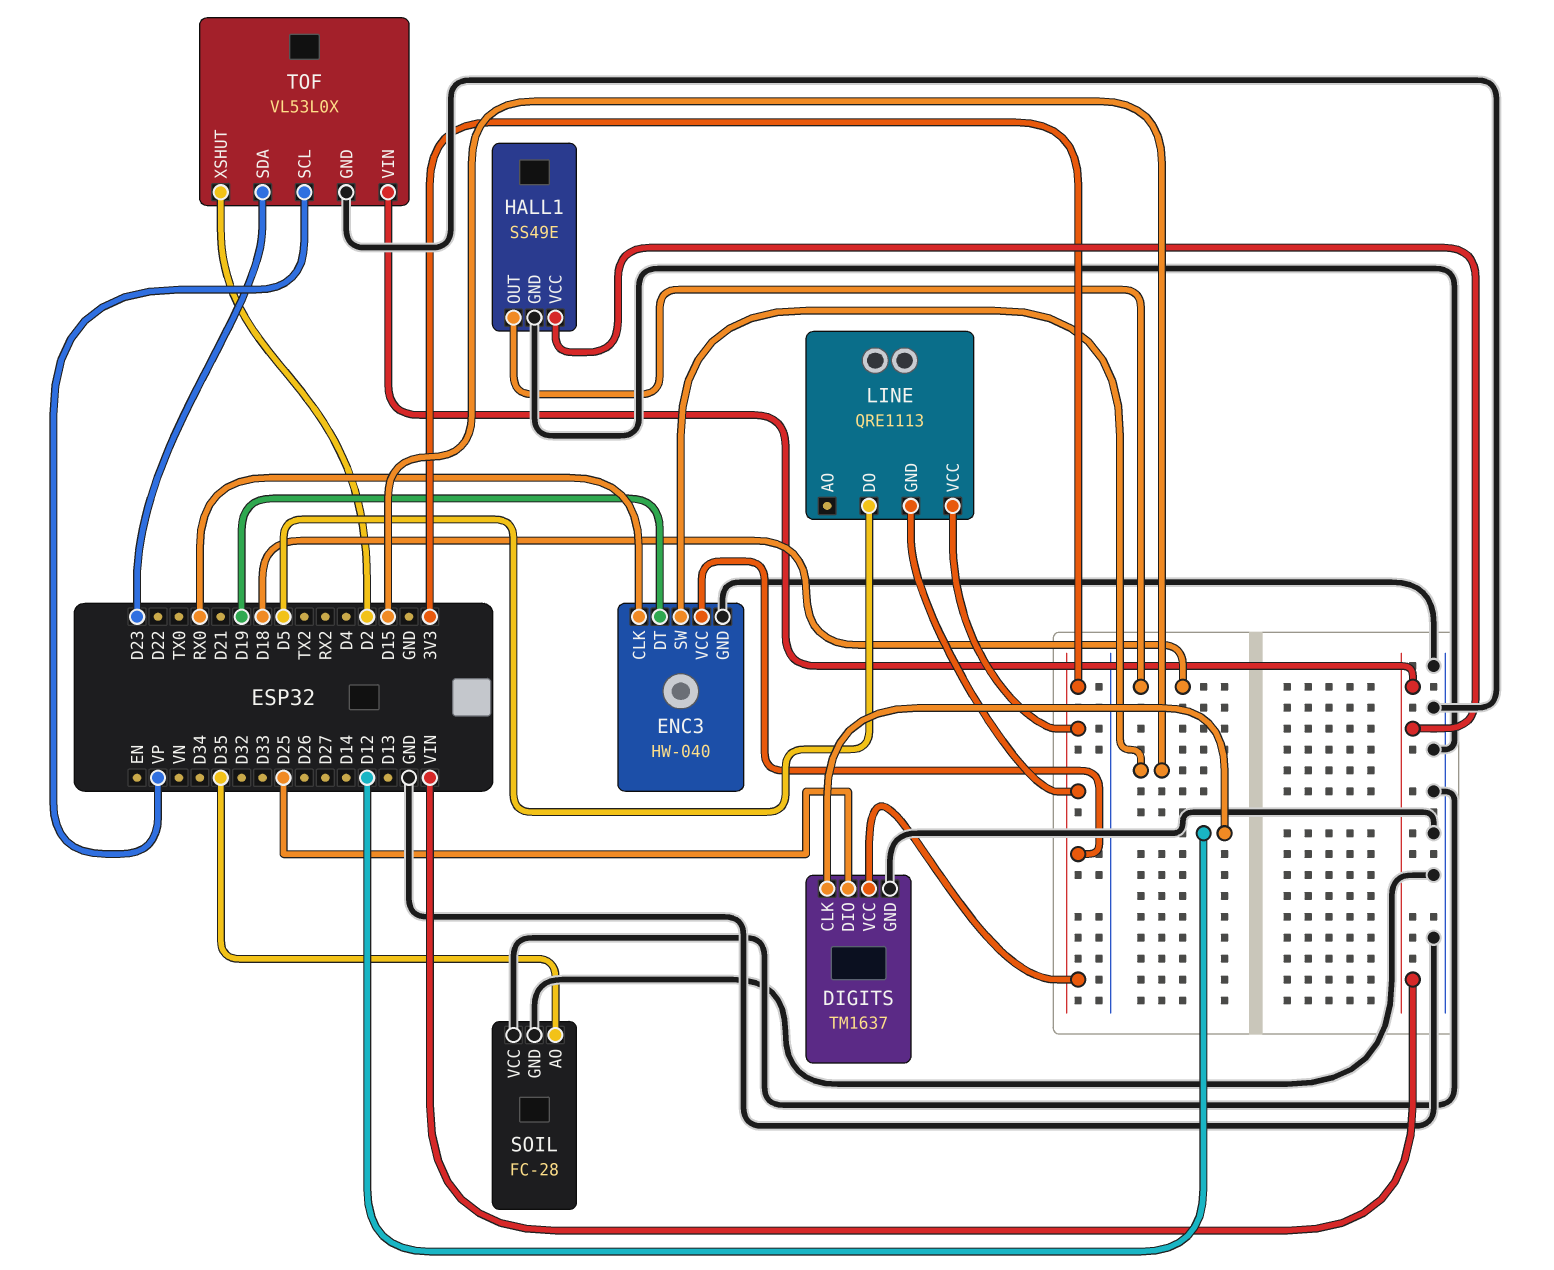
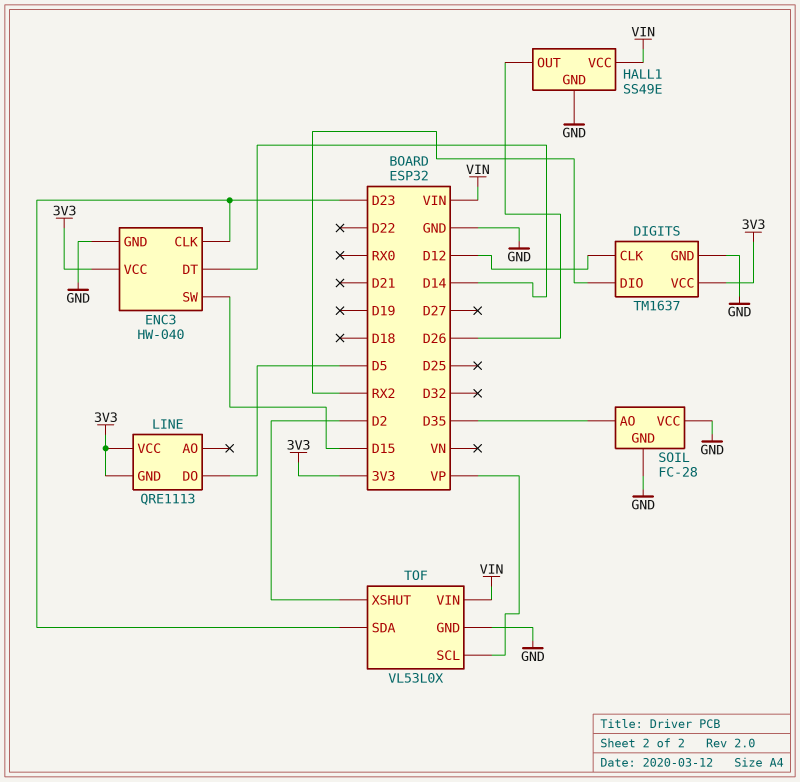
DIGITS pin DIO: D25 -> RX2
ENC3 pin CLK: RX0 -> D23
ENC3 pin DT: D19 -> D14
HALL1 pin OUT: D18 -> D26

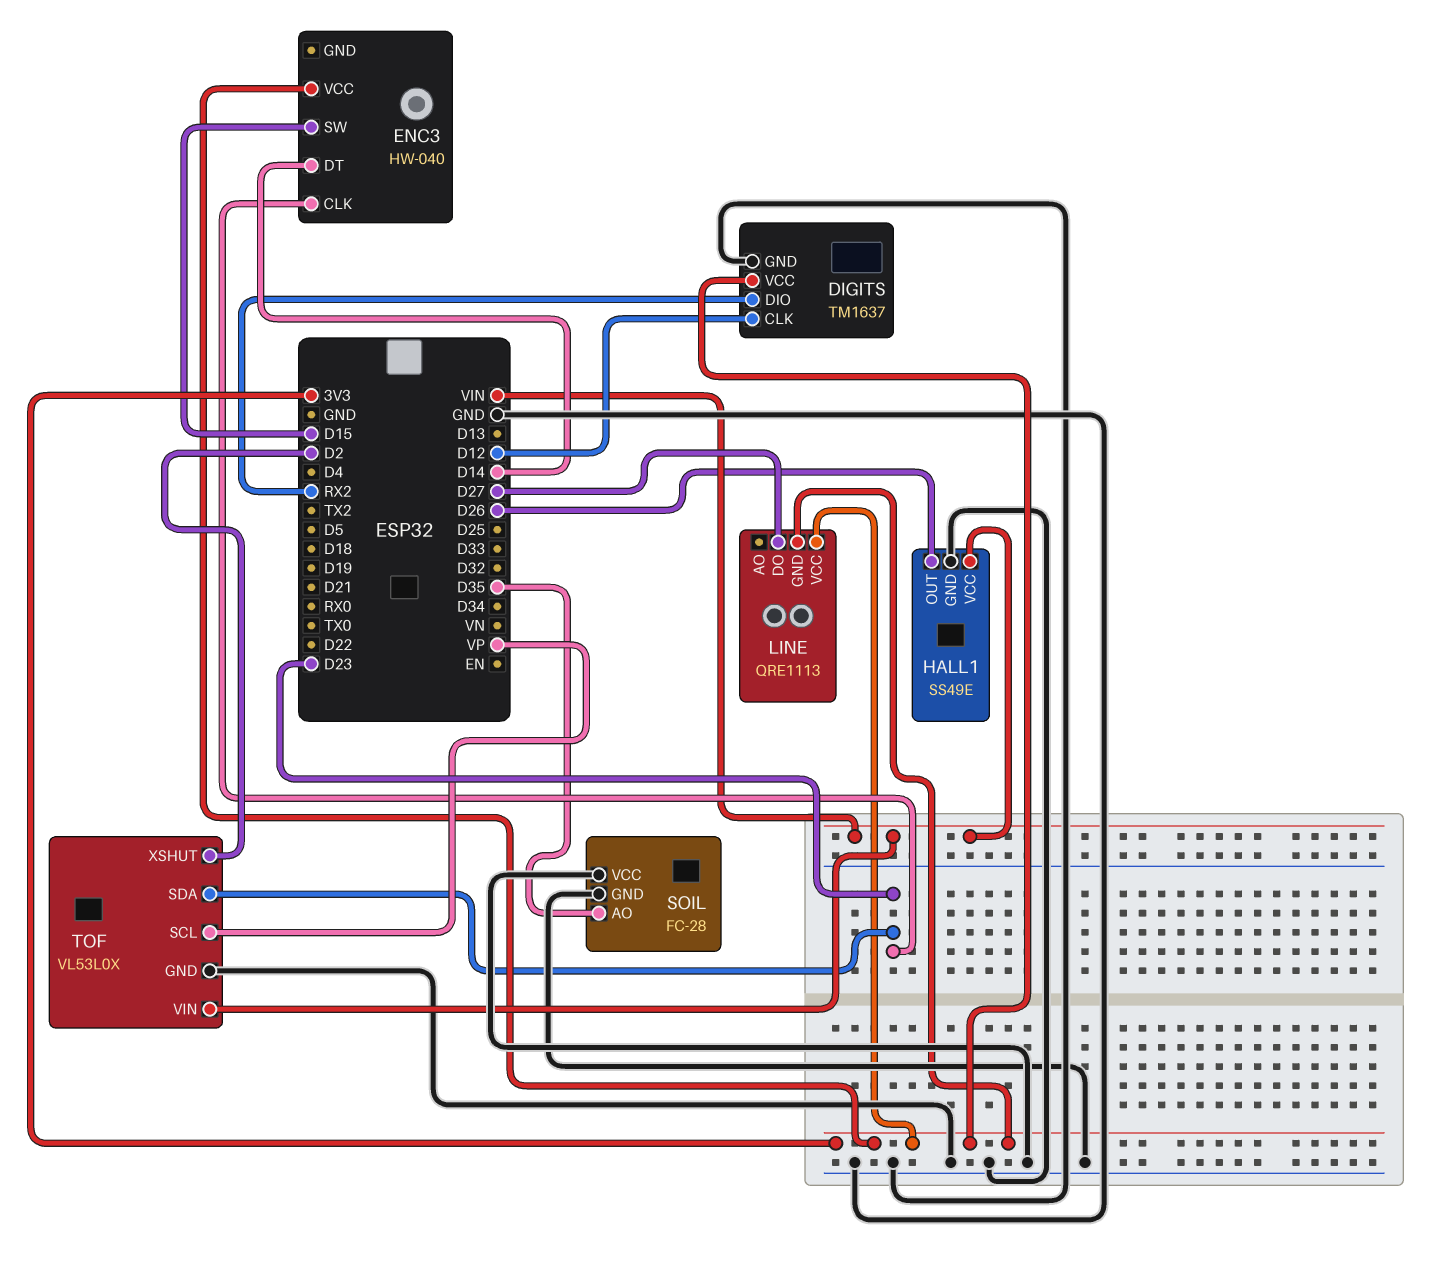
ENC3 pin GND: GND -> none
LINE pin DO: D5 -> D27

